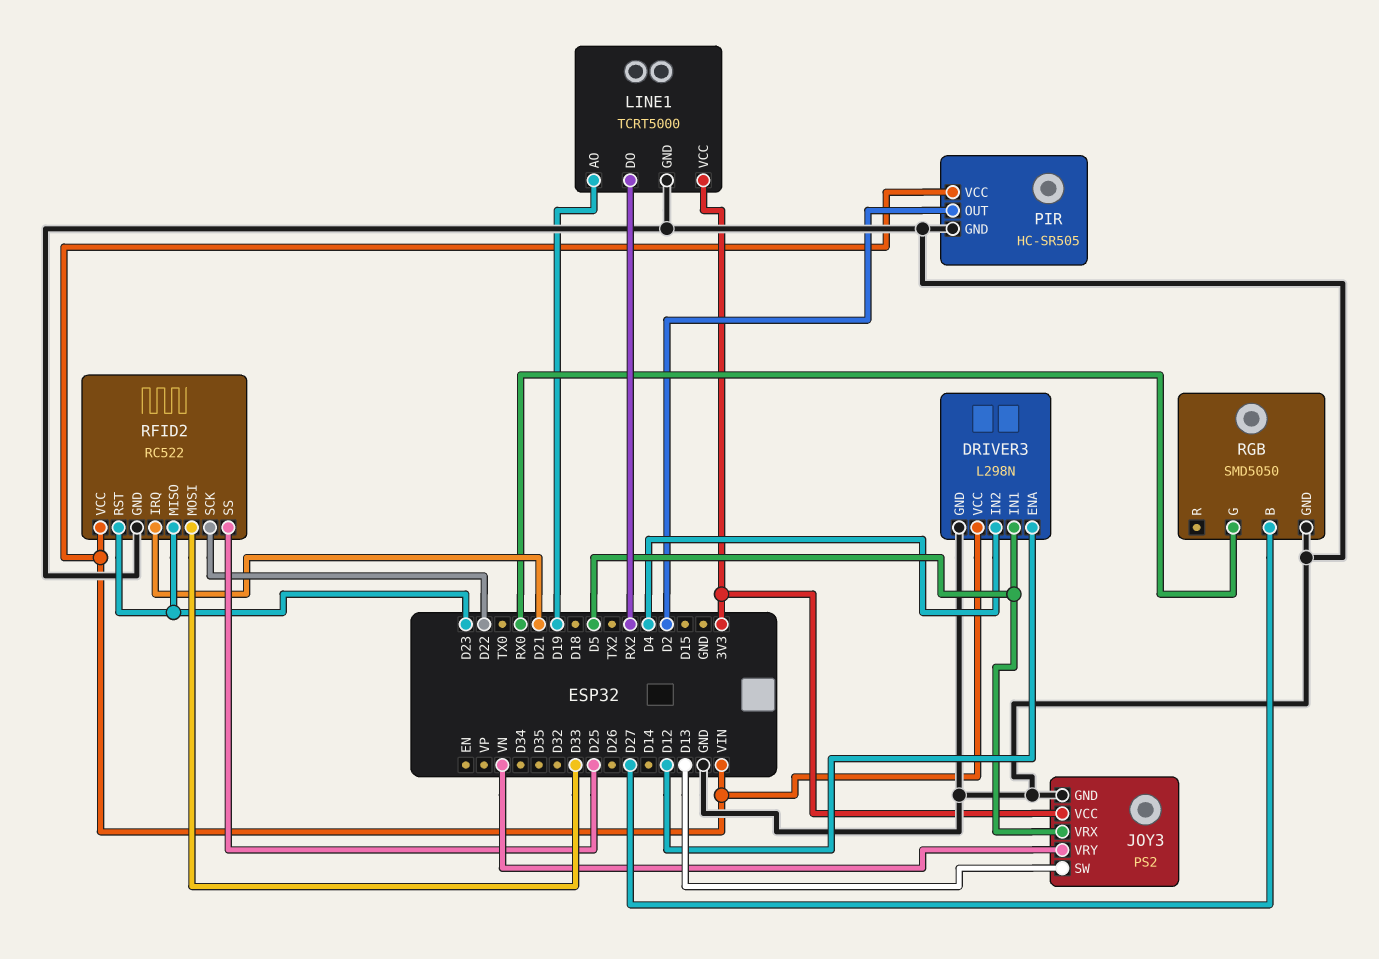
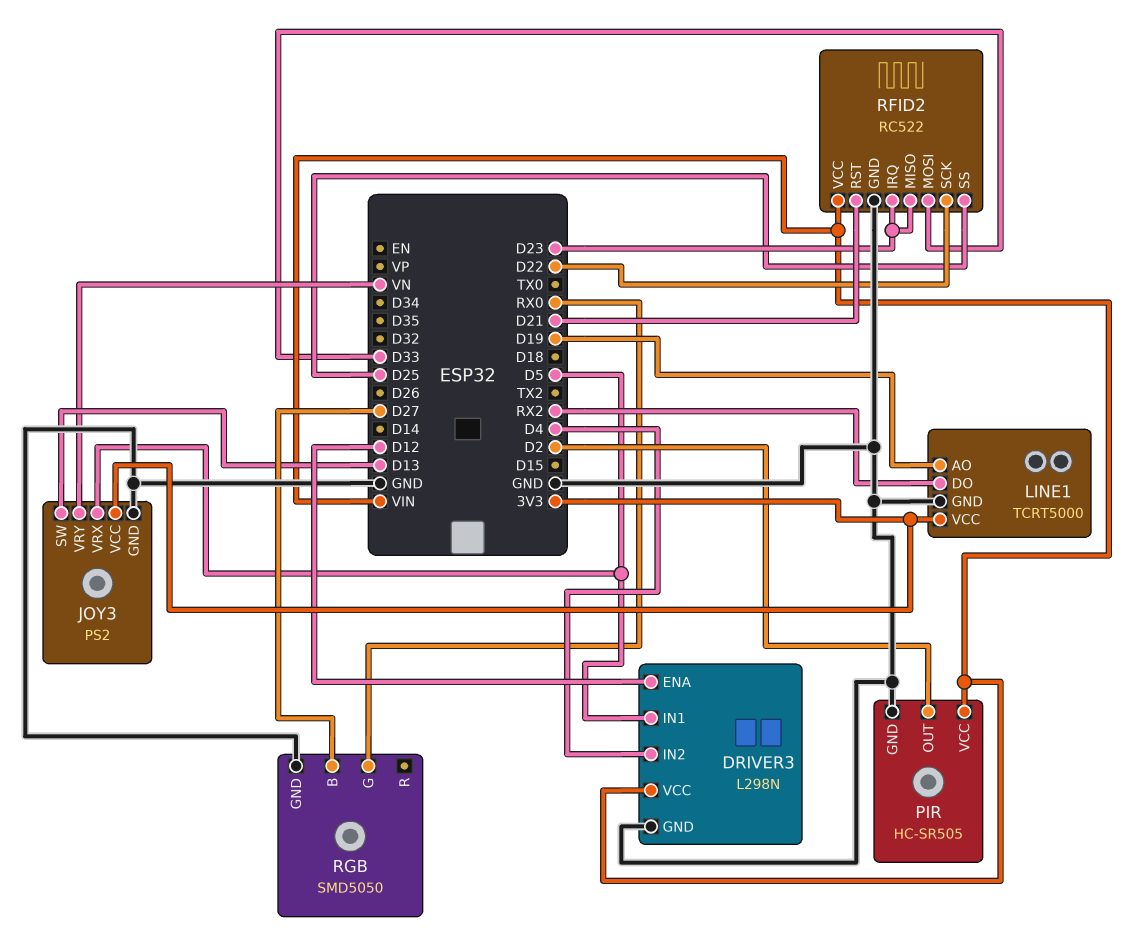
RFID2 pin IRQ: D21 -> D23
RFID2 pin RST: D23 -> D21

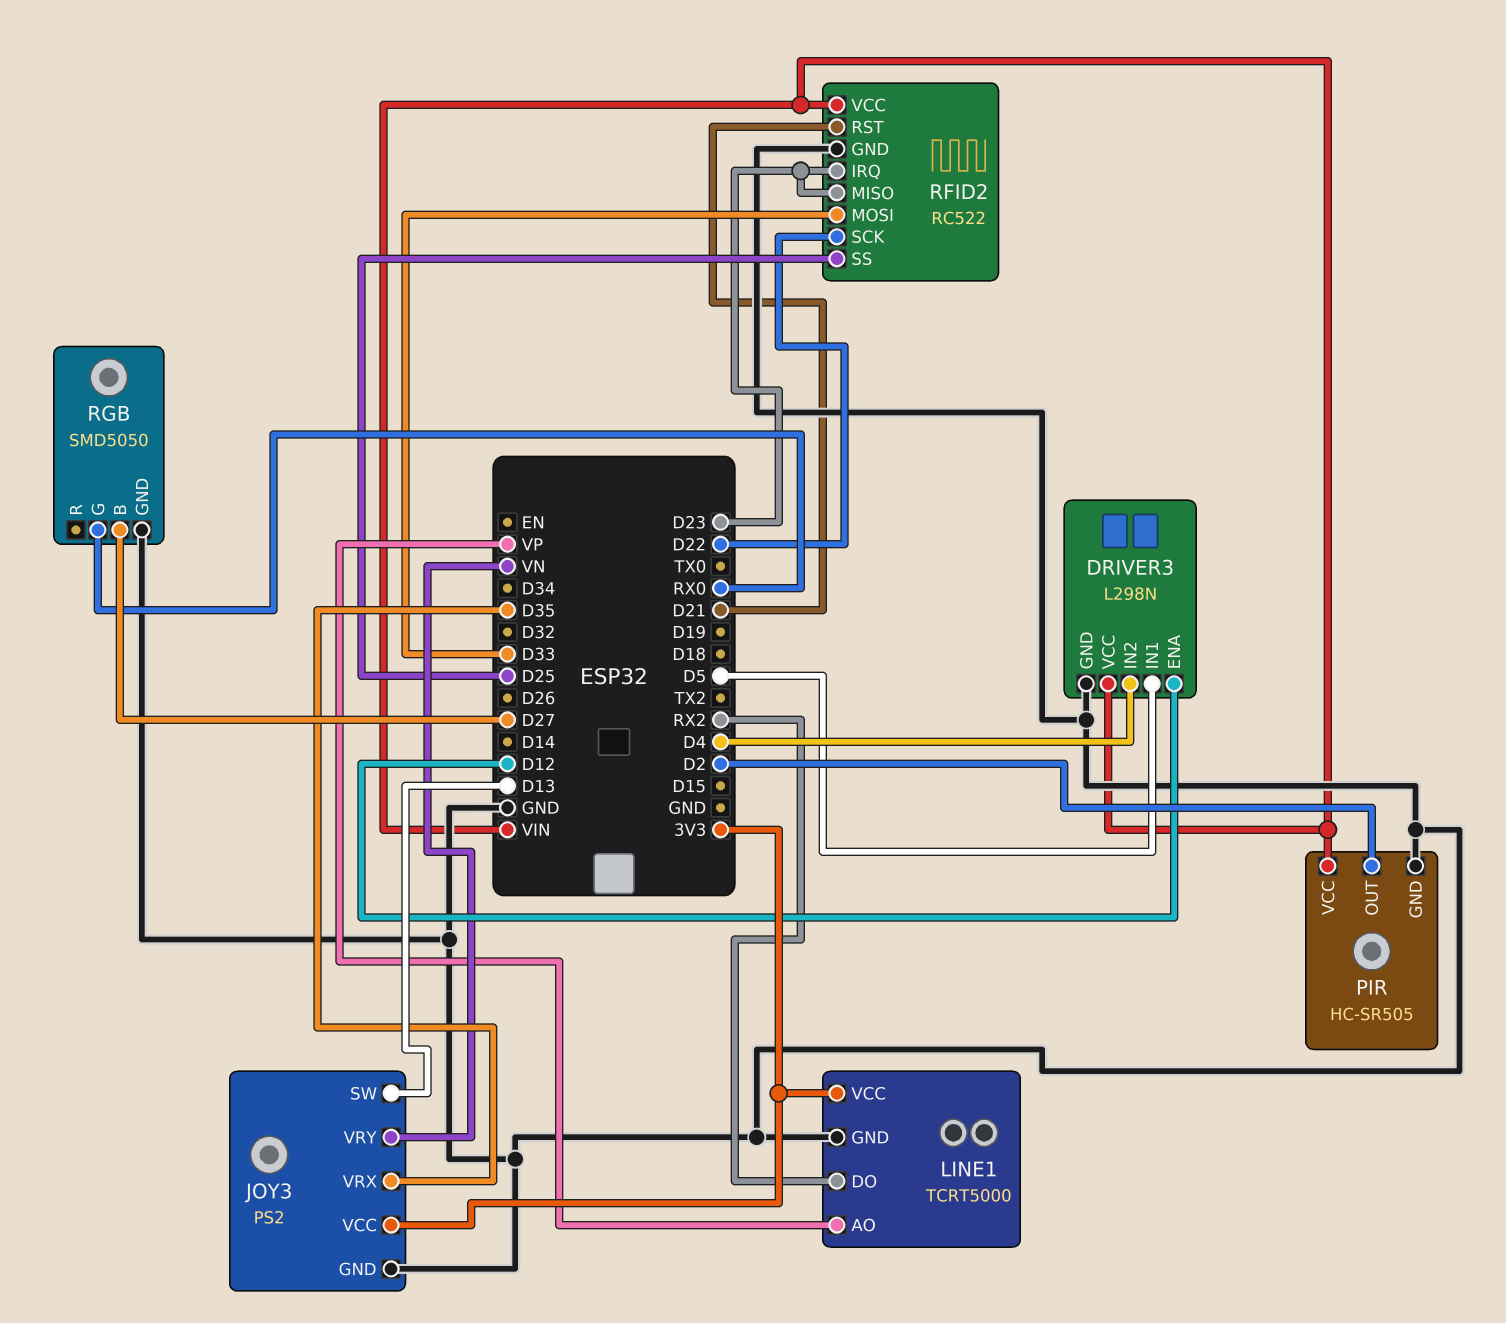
JOY3 pin VRX: D5 -> D35
LINE1 pin AO: D19 -> VP

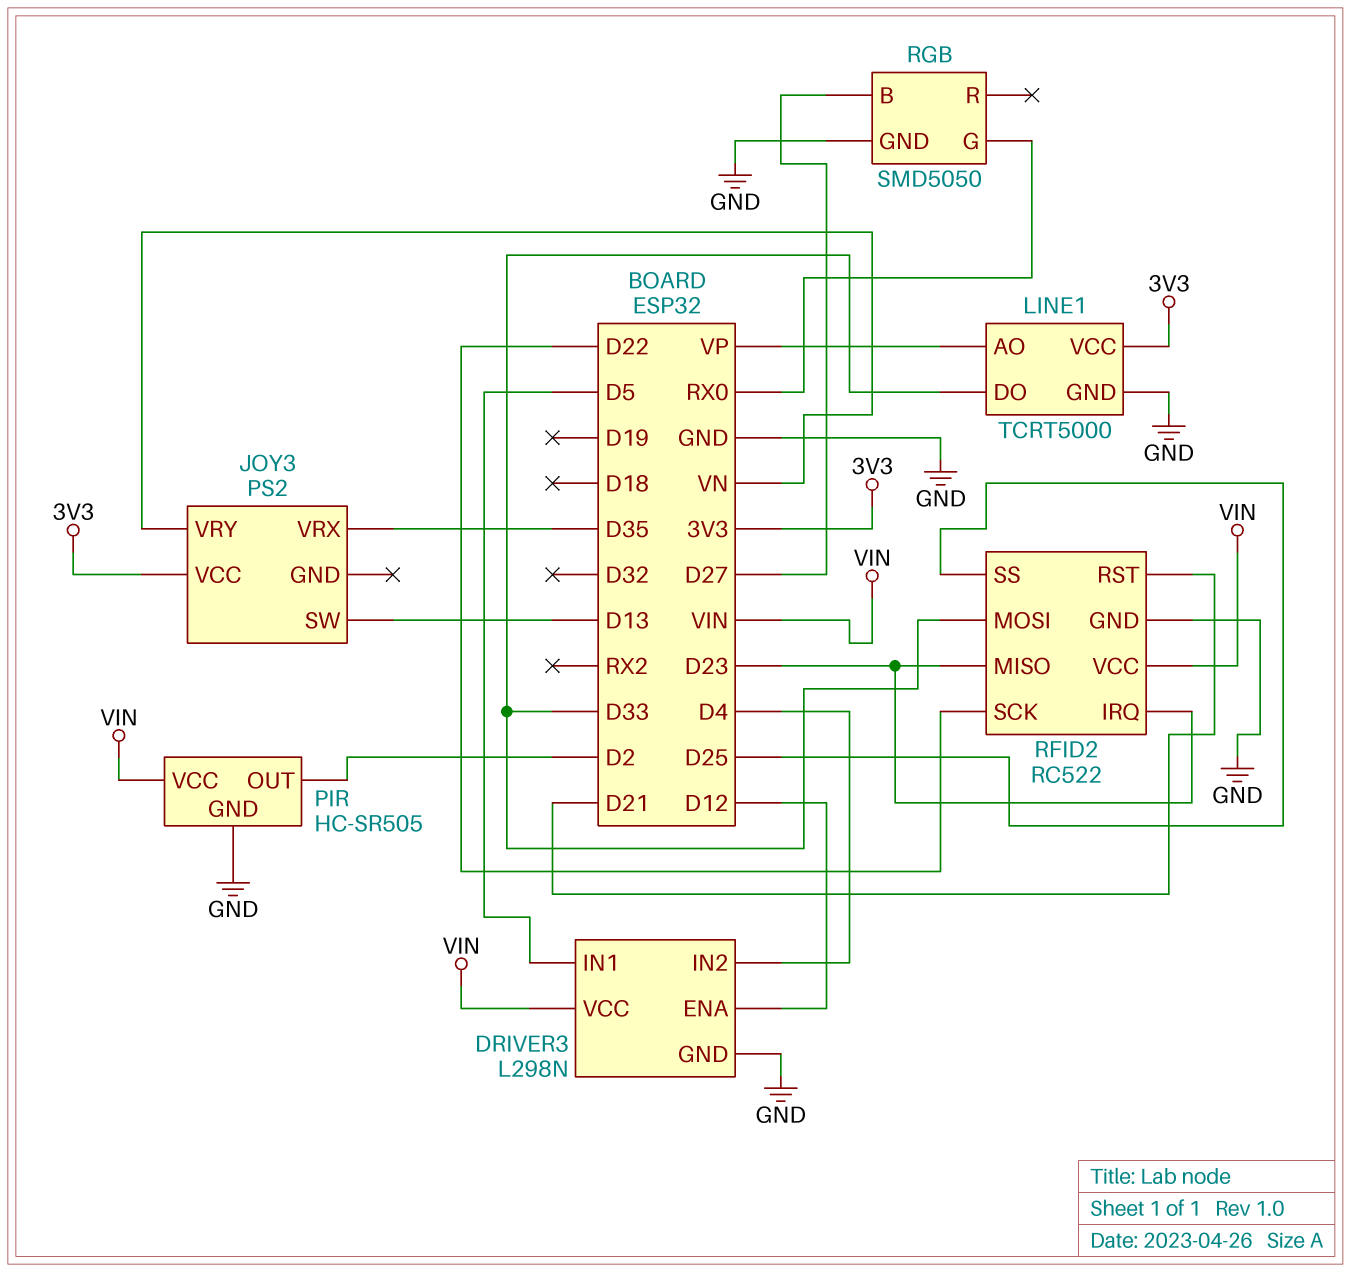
JOY3 pin GND: GND -> none
LINE1 pin DO: RX2 -> D33

